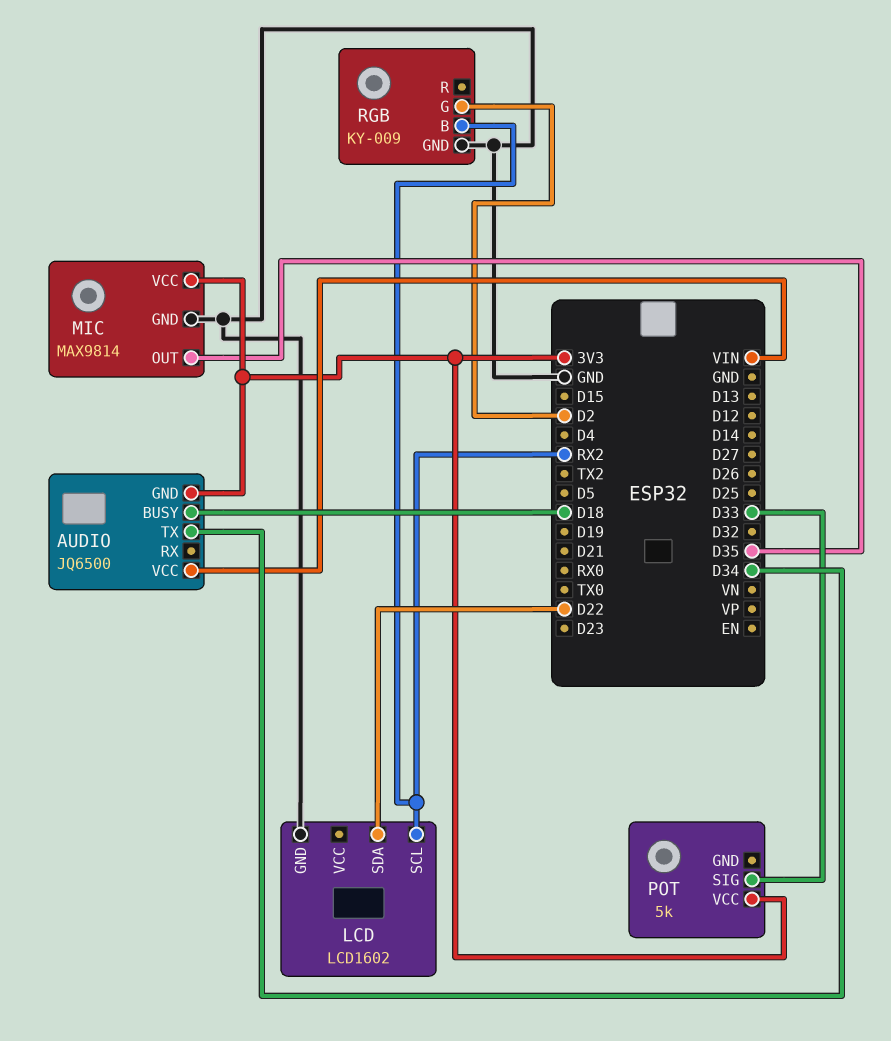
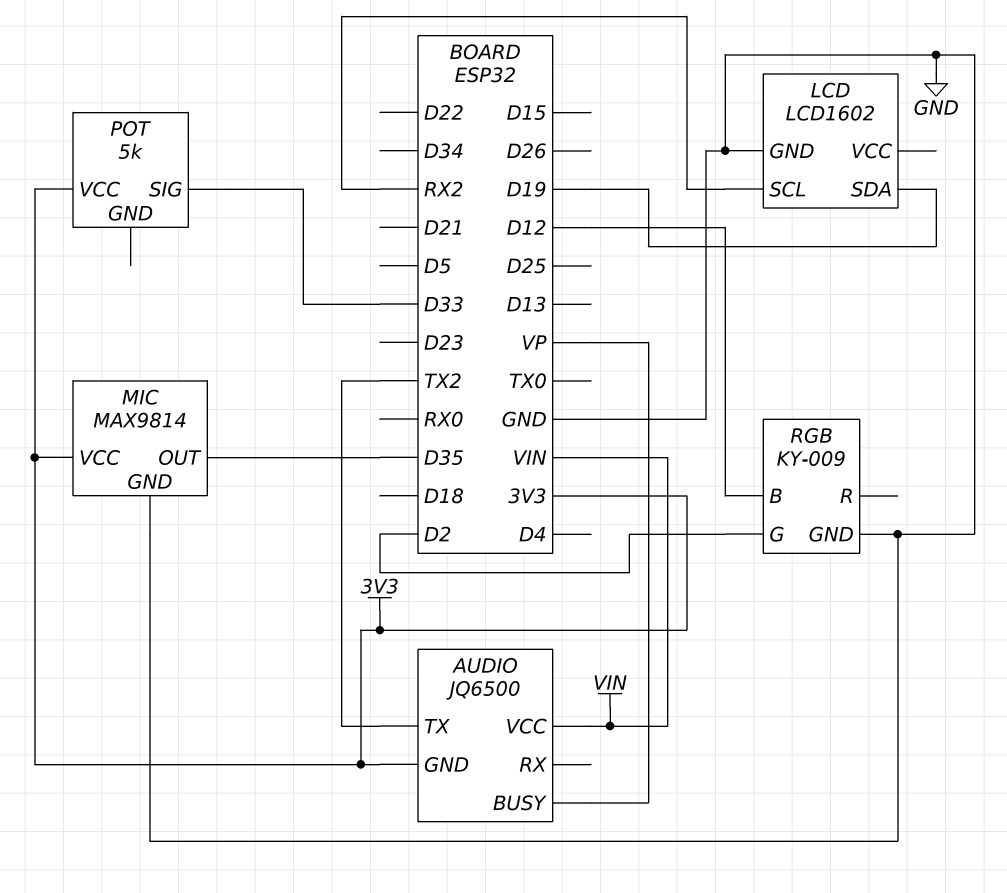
AUDIO pin BUSY: D18 -> VP
AUDIO pin TX: D34 -> TX2
LCD pin SDA: D22 -> D19
RGB pin B: RX2 -> D12

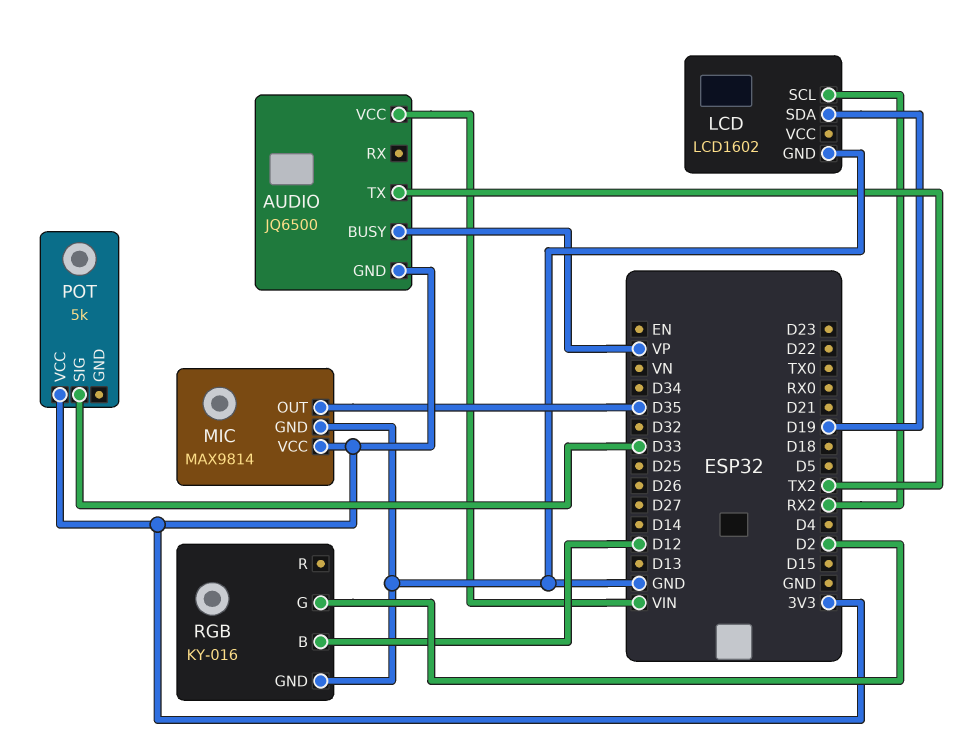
RGB: KY-009 -> KY-016

